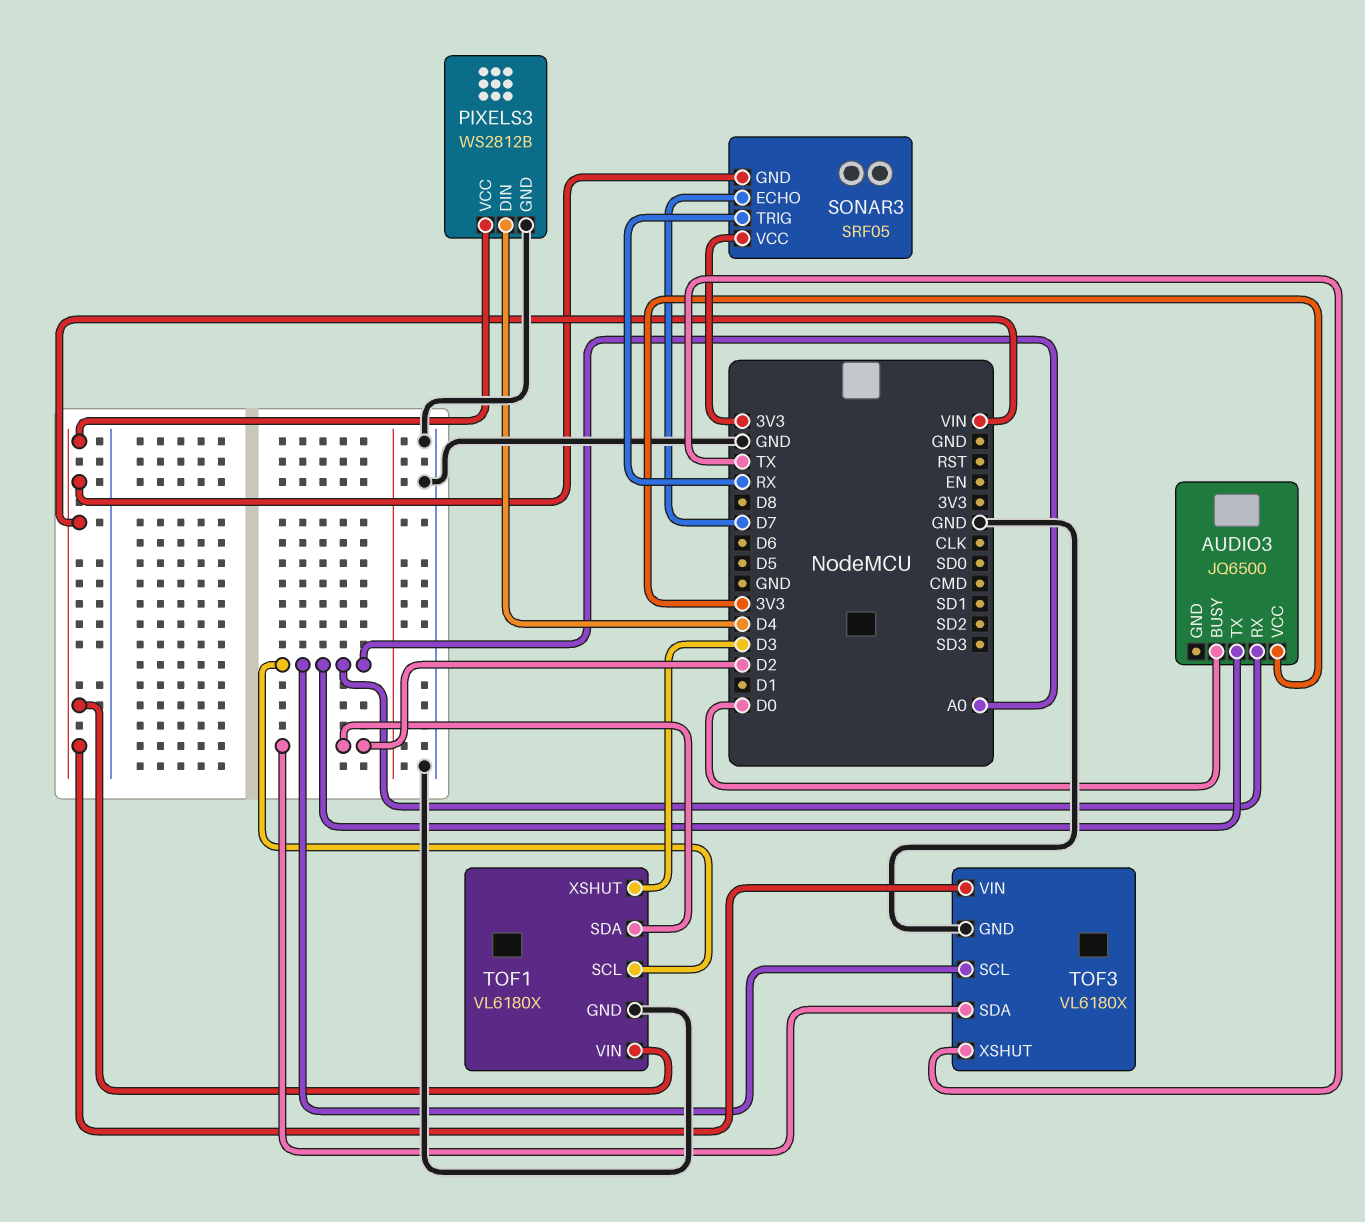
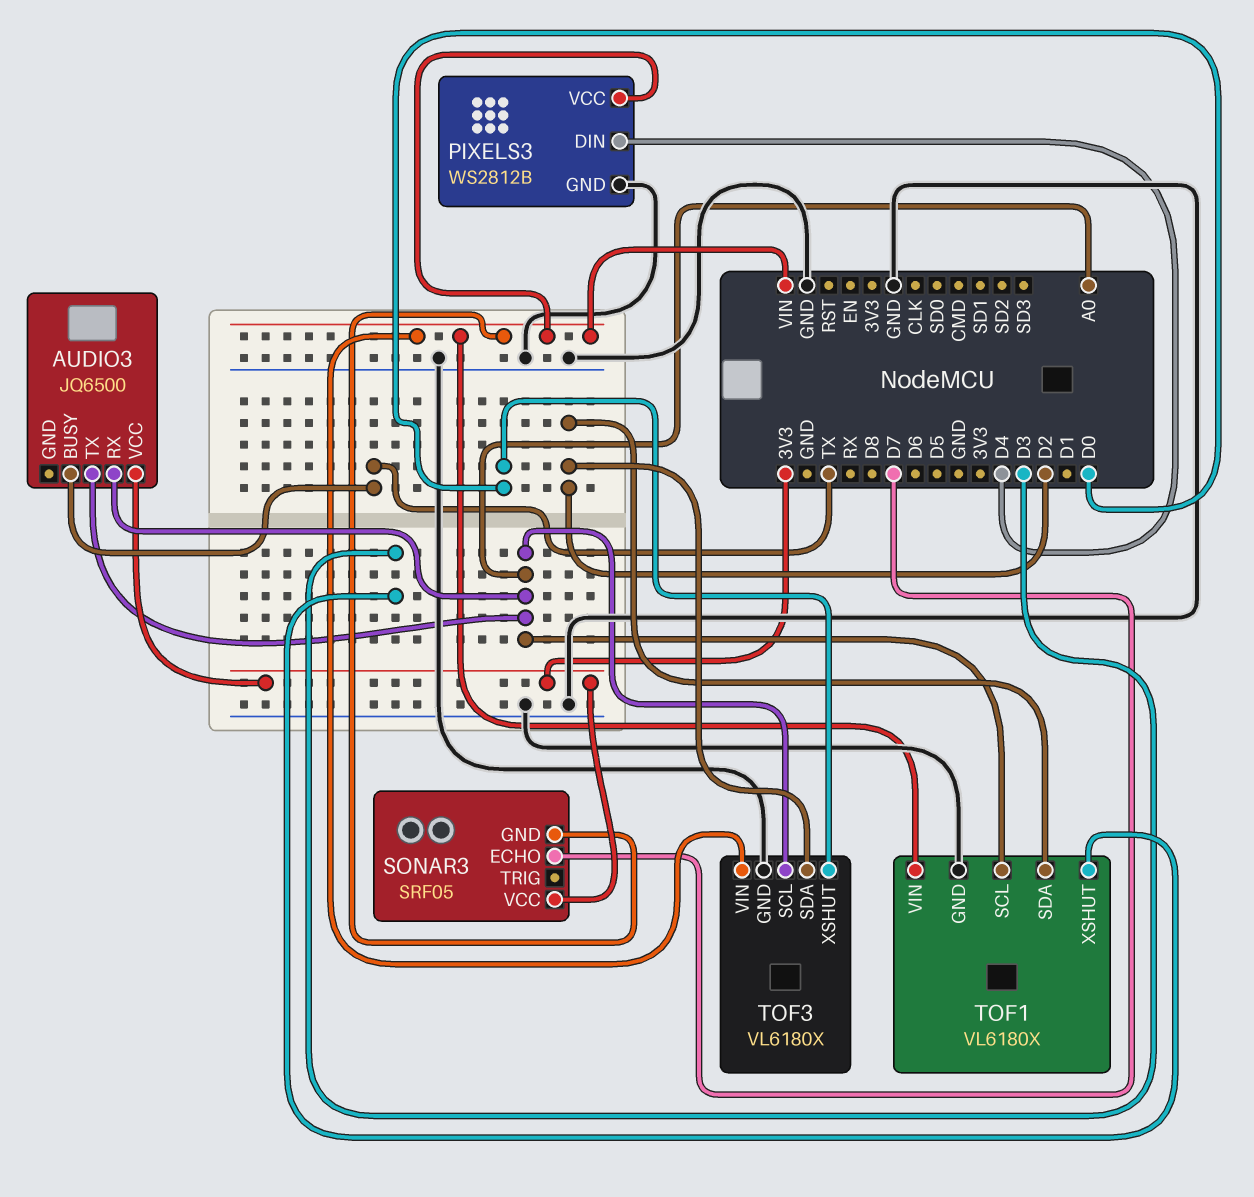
AUDIO3 pin BUSY: D0 -> TX
SONAR3 pin TRIG: RX -> none
TOF3 pin XSHUT: TX -> D0

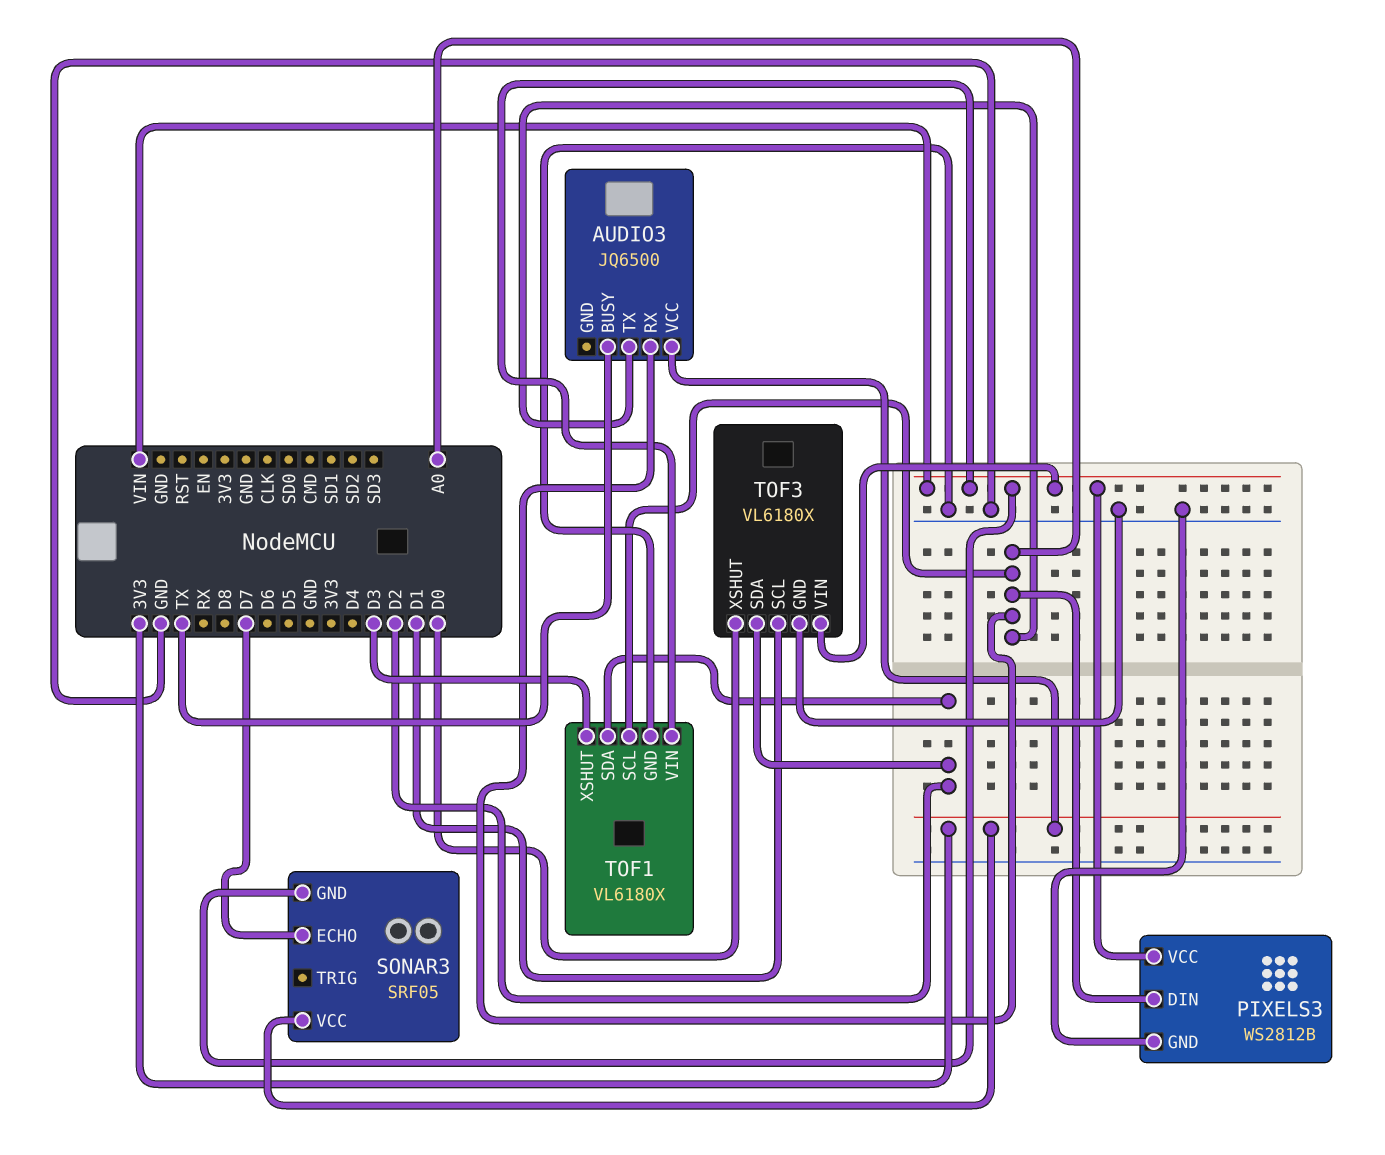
PIXELS3 pin DIN: D4 -> A0
TOF3 pin SCL: A0 -> D1

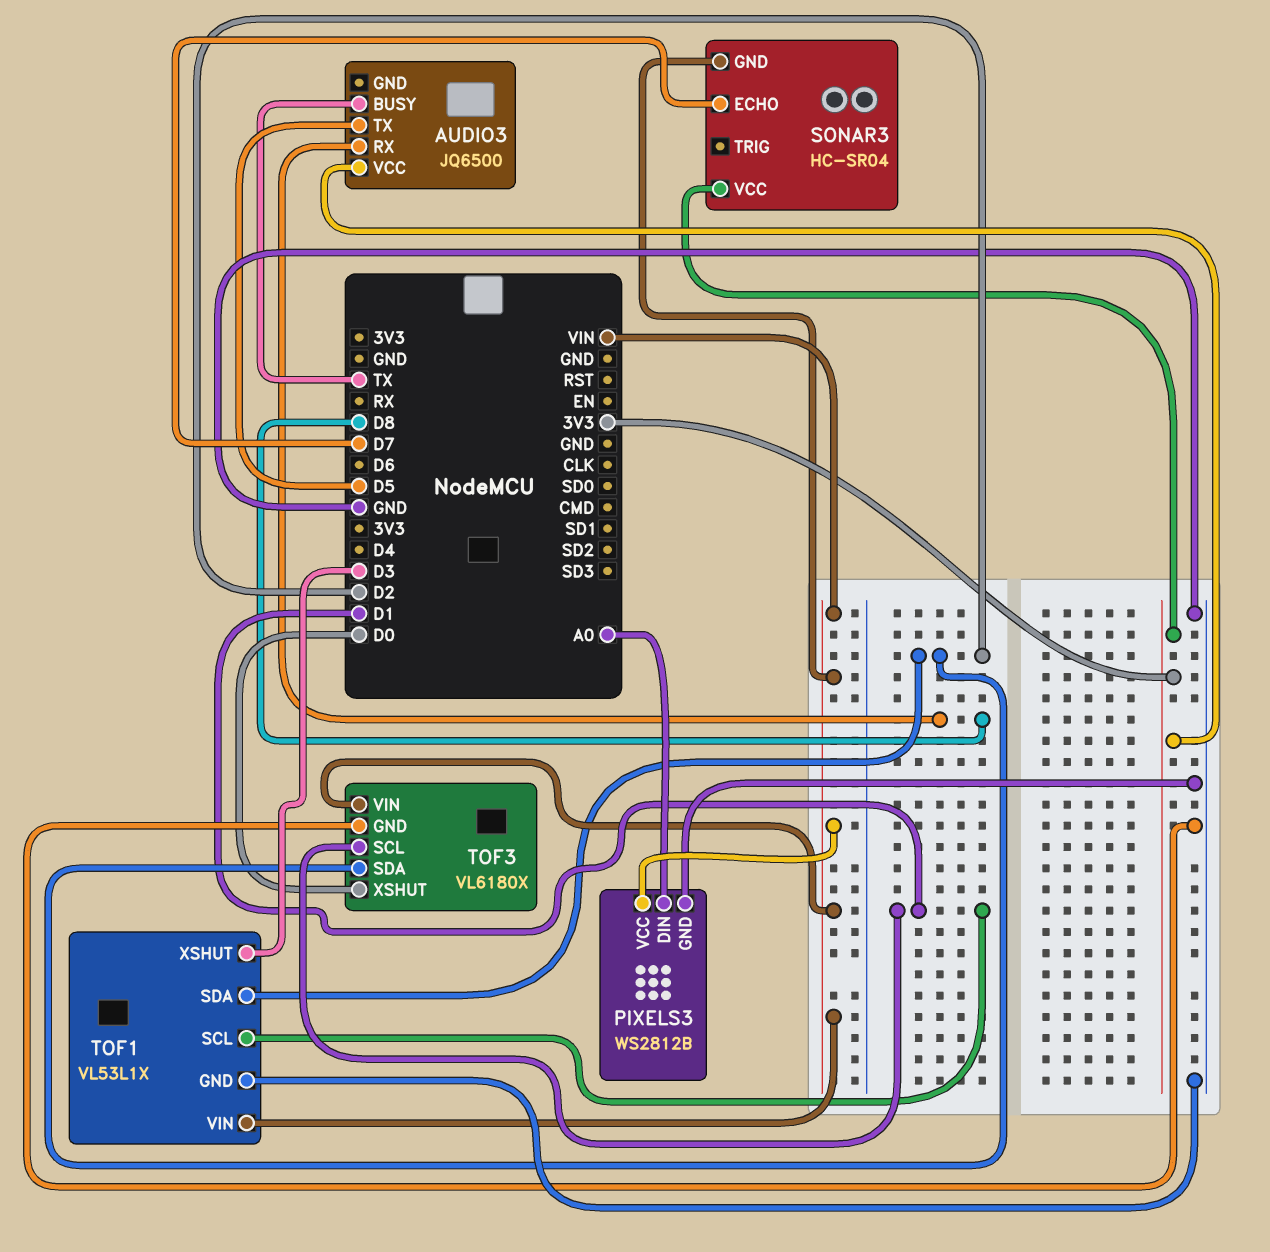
AUDIO3 pin RX: A0 -> D8
AUDIO3 pin TX: A0 -> D5
SONAR3: SRF05 -> HC-SR04
TOF1: VL6180X -> VL53L1X
TOF1 pin SCL: A0 -> D1

